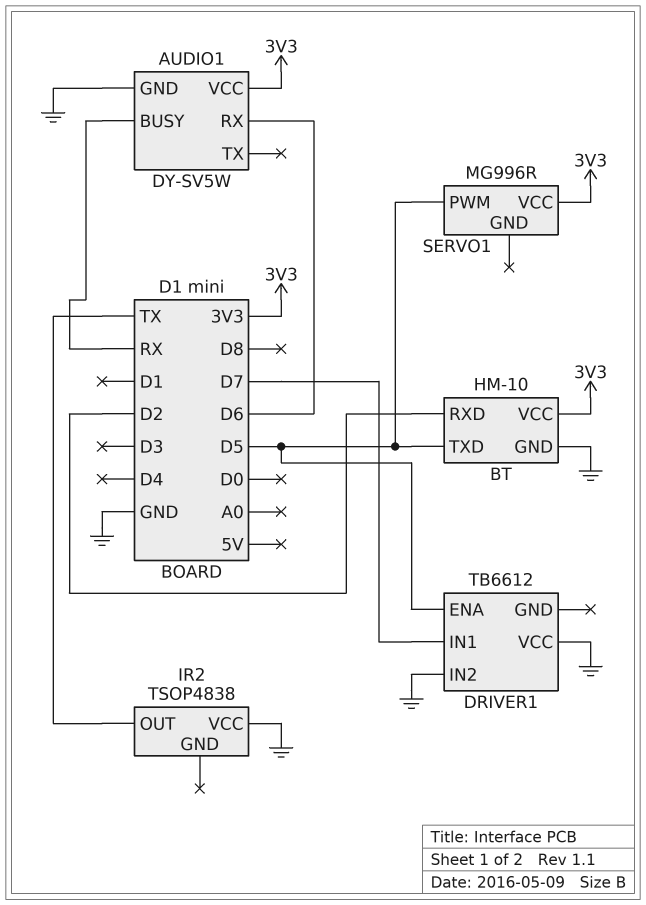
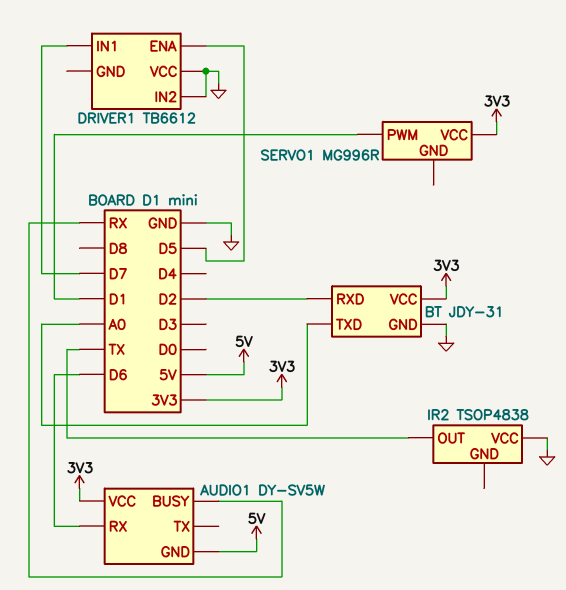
AUDIO1 pin GND: GND -> 5V
BT: HM-10 -> JDY-31
BT pin TXD: D5 -> A0
SERVO1 pin PWM: D5 -> D1

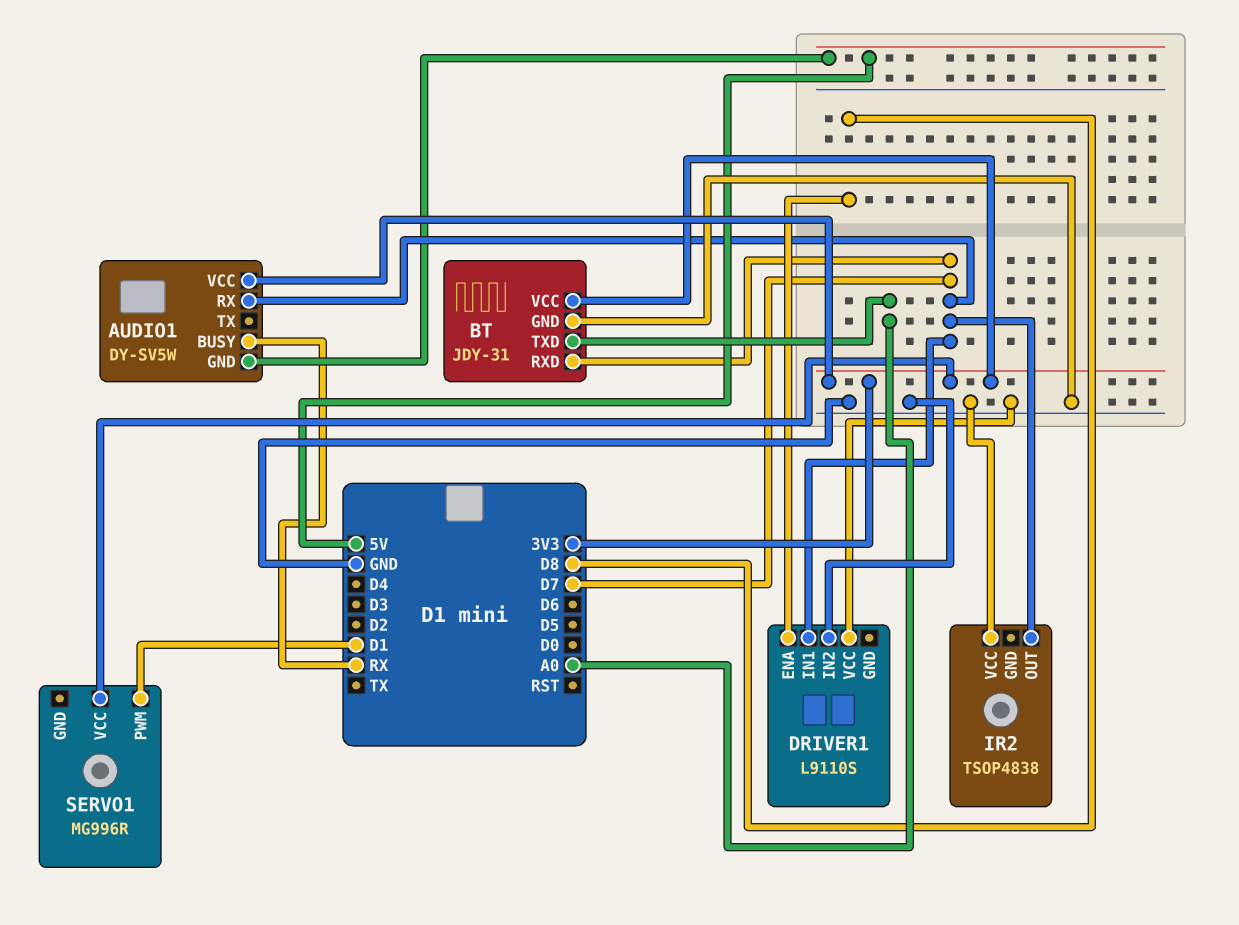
AUDIO1 pin RX: D6 -> D7
BT pin RXD: D2 -> D7
DRIVER1: TB6612 -> L9110S
DRIVER1 pin ENA: D5 -> D8
IR2 pin OUT: TX -> D7

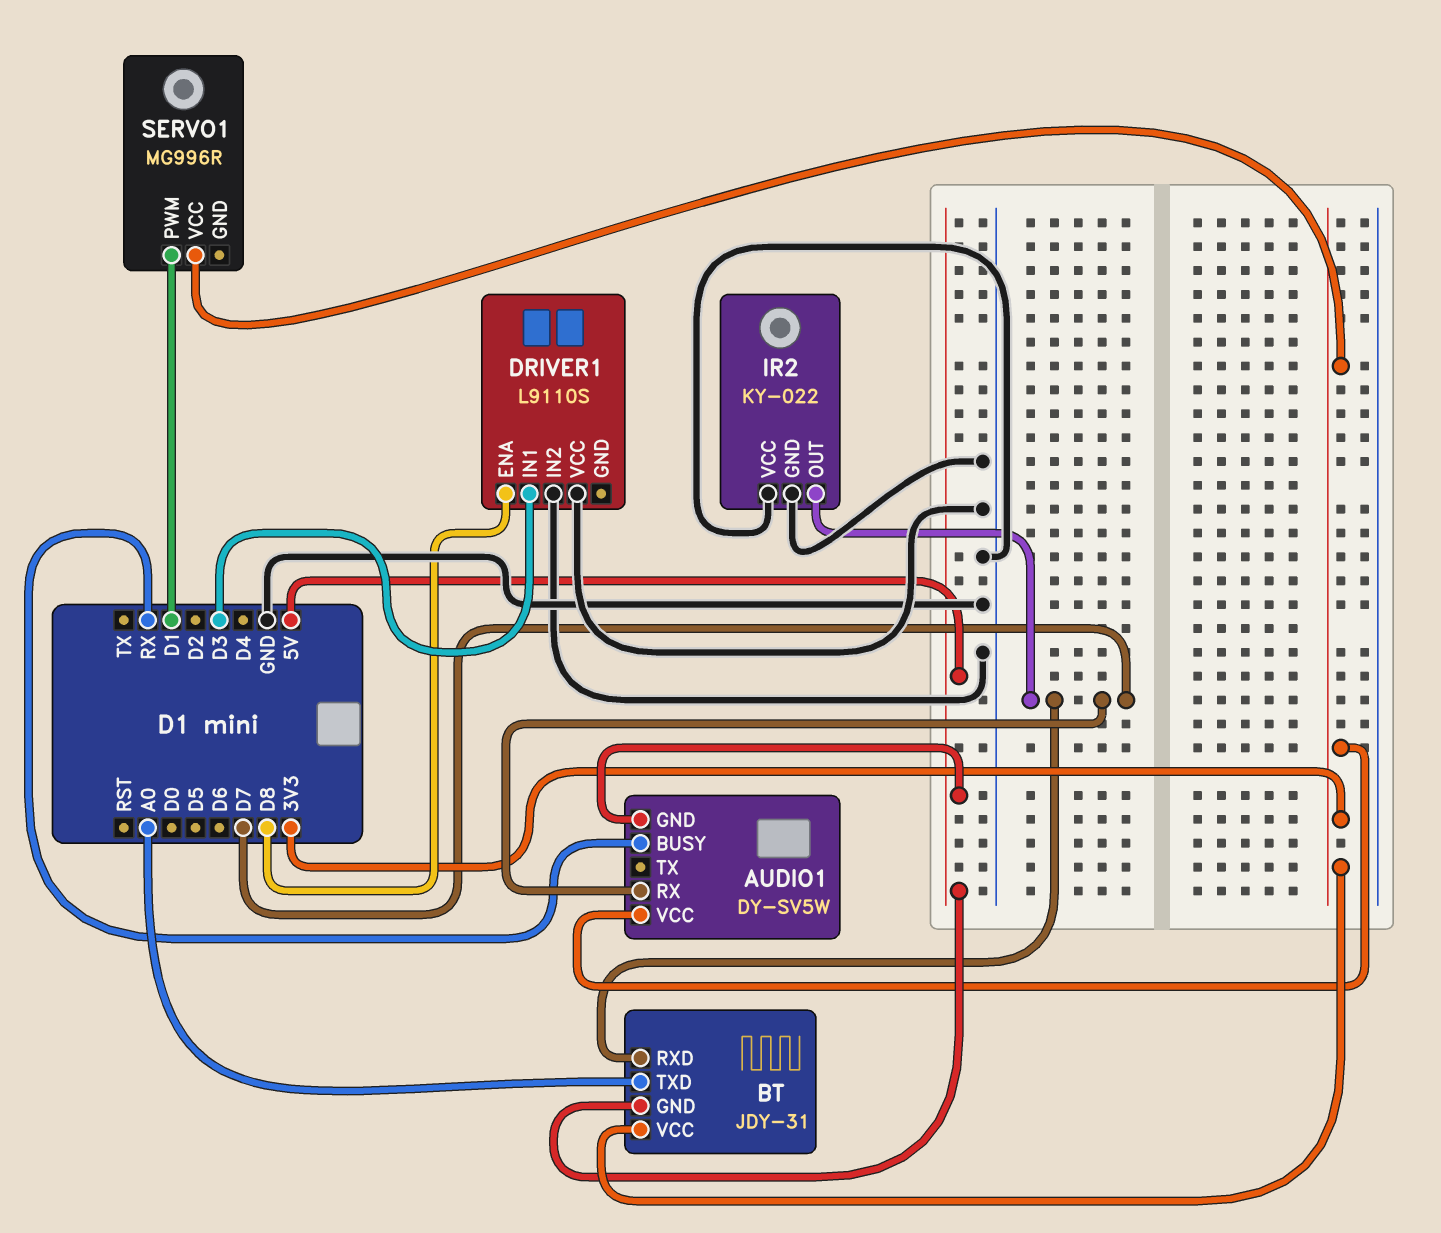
BT pin GND: GND -> 5V
DRIVER1 pin IN1: D7 -> D3
IR2: TSOP4838 -> KY-022
IR2 pin GND: none -> GND

